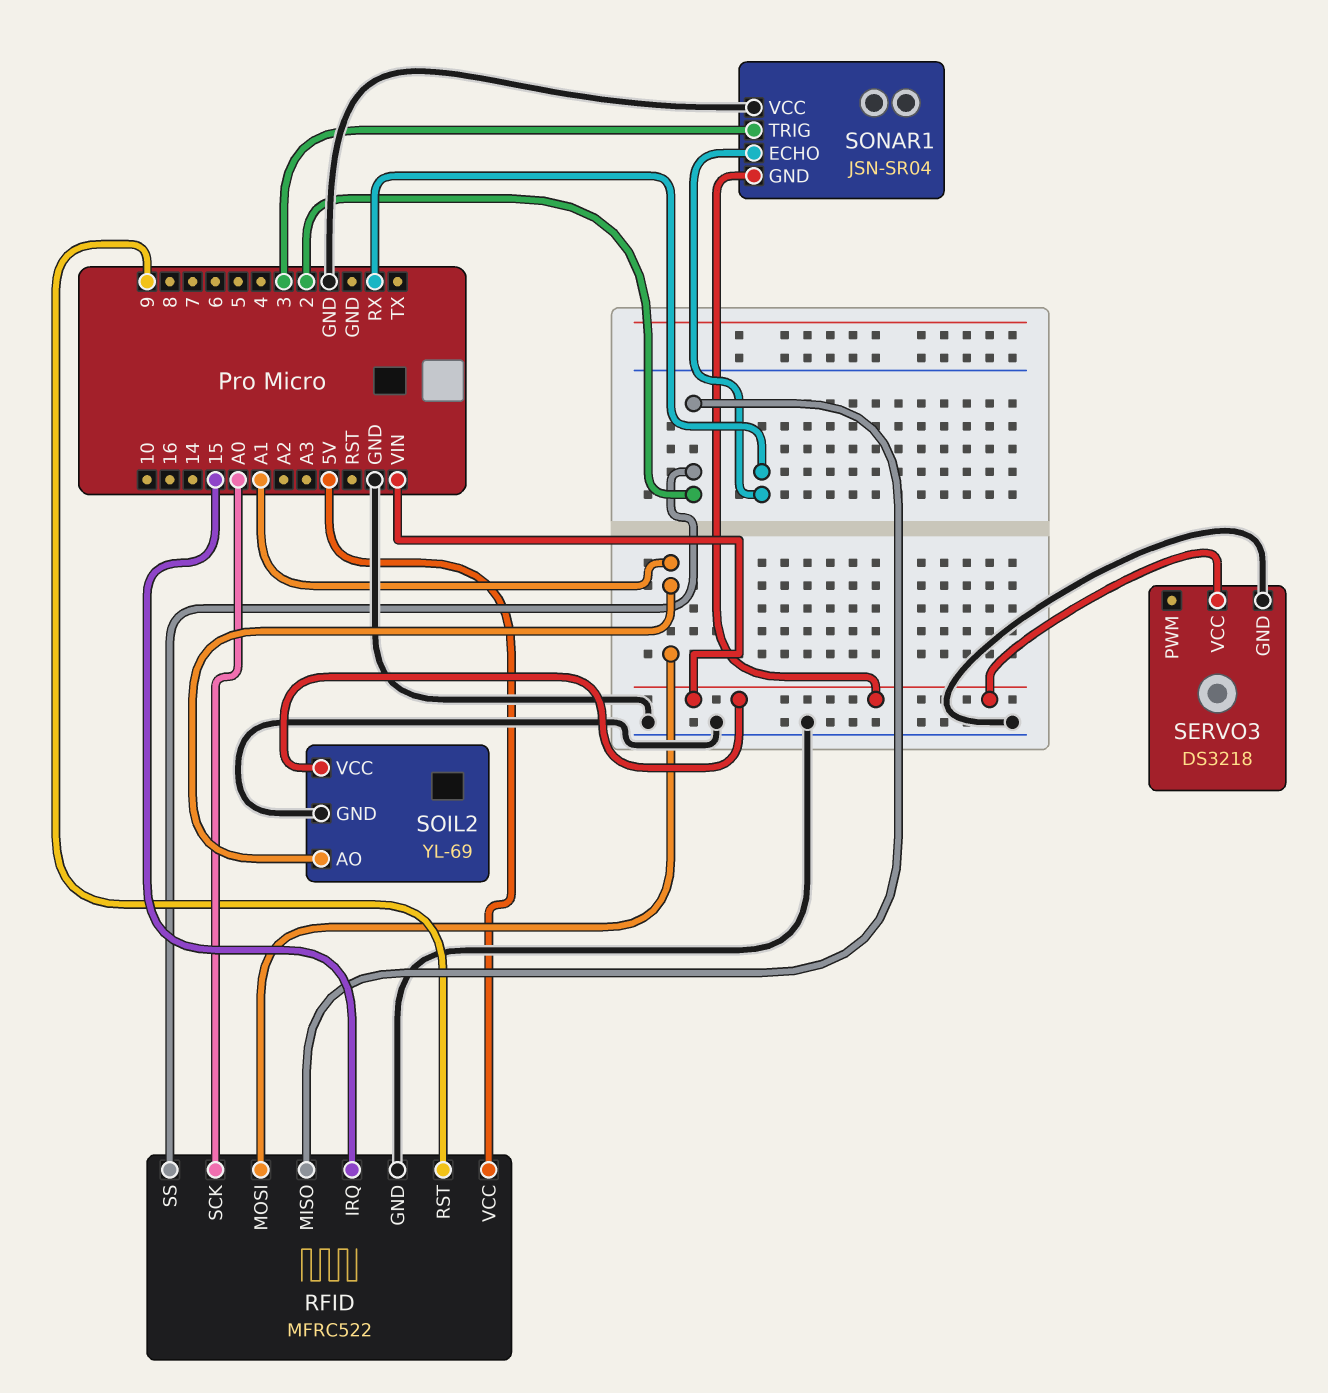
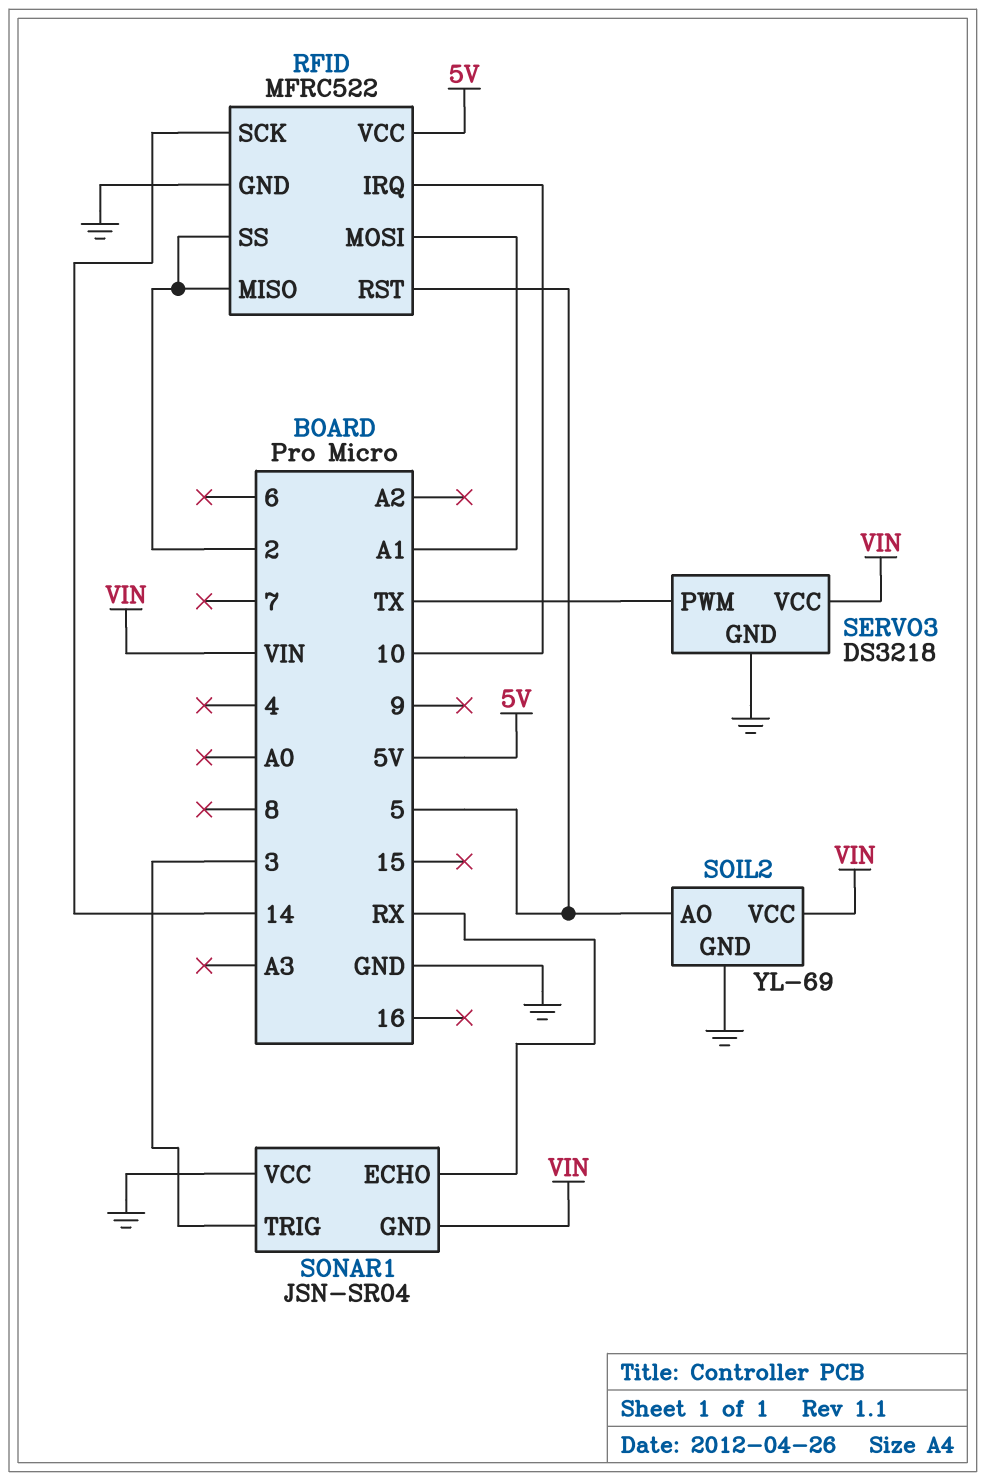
RFID pin IRQ: 15 -> 10
RFID pin RST: 9 -> 5
RFID pin SCK: A0 -> 14
SERVO3 pin PWM: none -> TX
SOIL2 pin AO: A1 -> 5

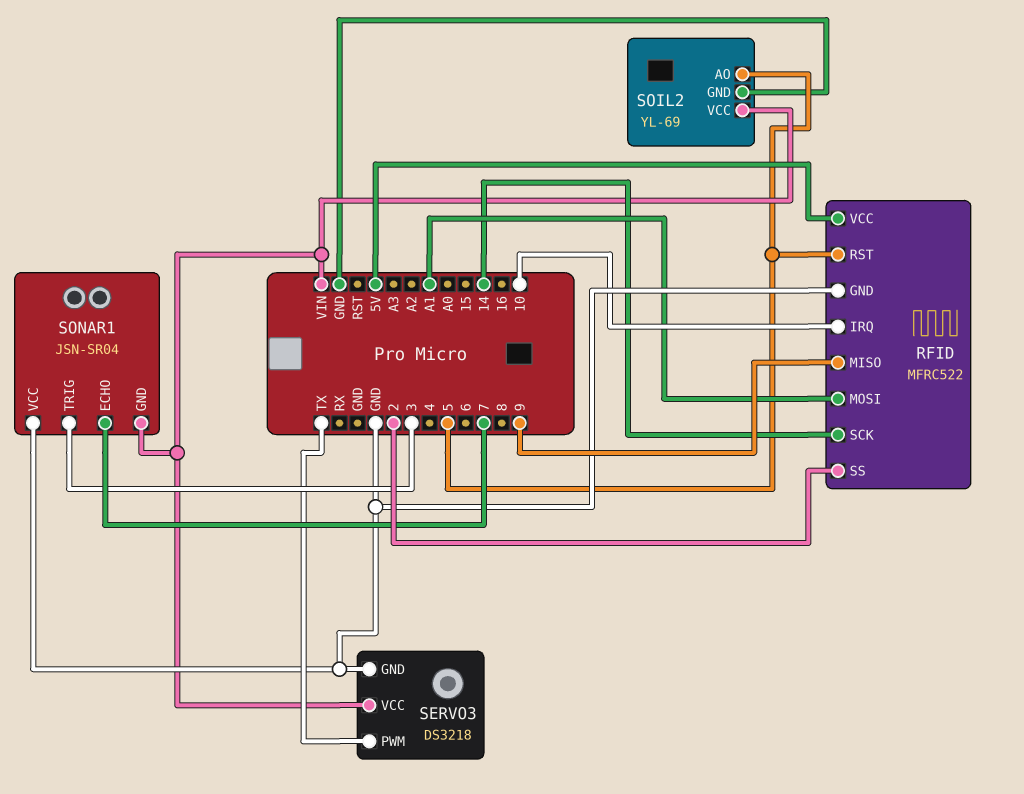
RFID pin MISO: 2 -> 9
SONAR1 pin ECHO: RX -> 7

